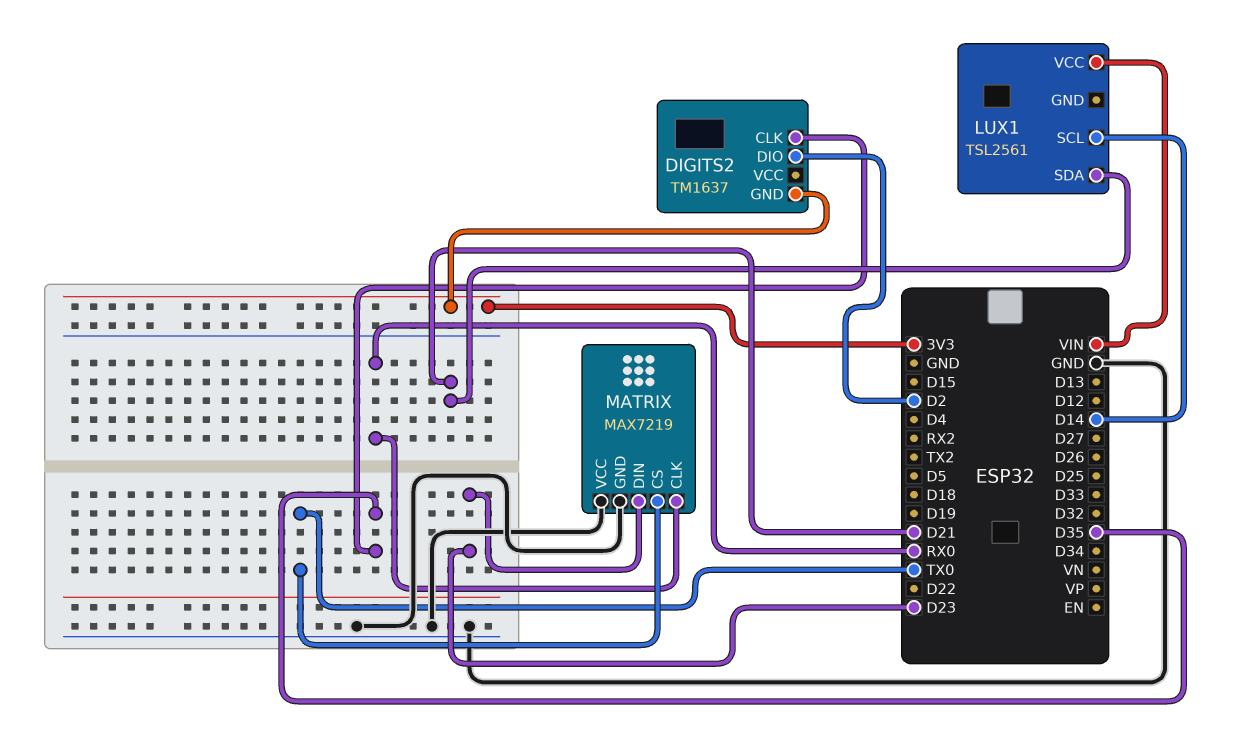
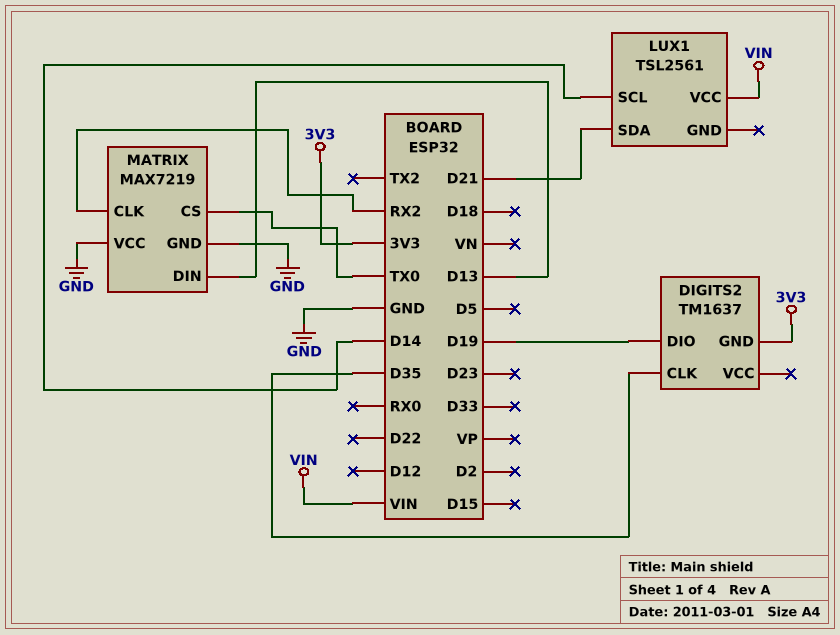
DIGITS2 pin DIO: D2 -> D19
MATRIX pin CLK: RX0 -> RX2
MATRIX pin DIN: D23 -> D13

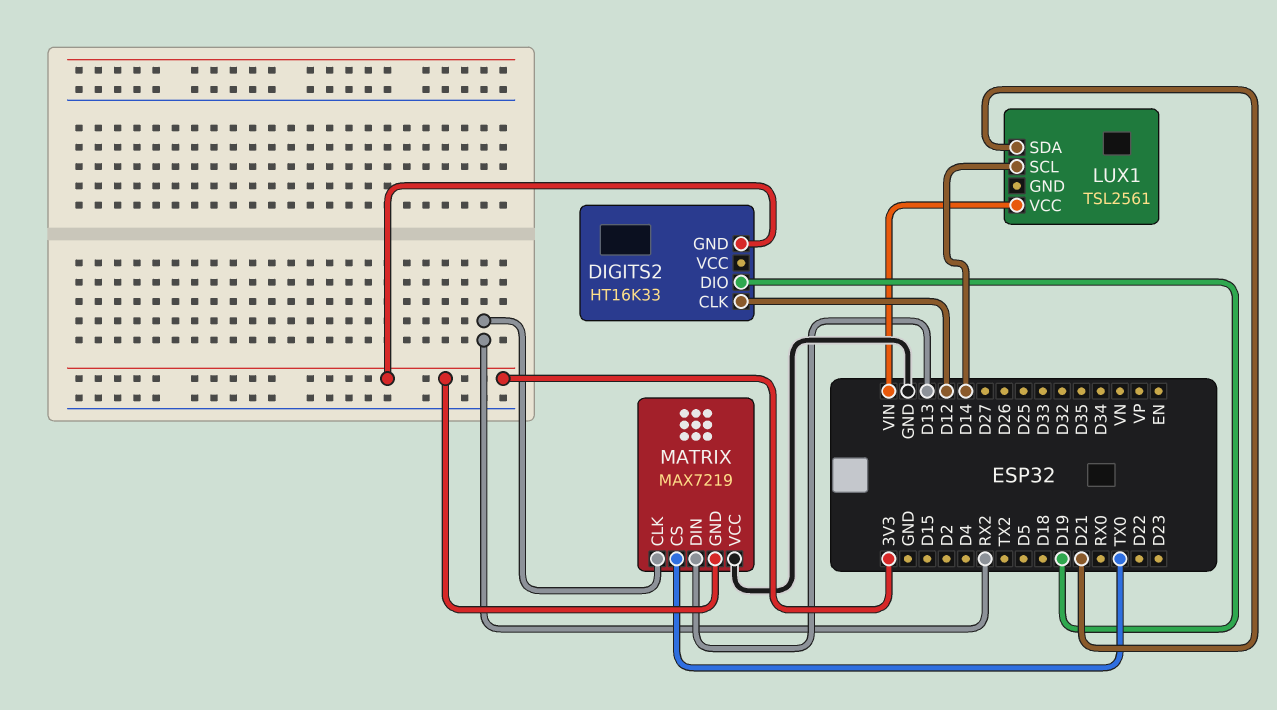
DIGITS2: TM1637 -> HT16K33
DIGITS2 pin CLK: D35 -> D12
MATRIX pin GND: GND -> 3V3

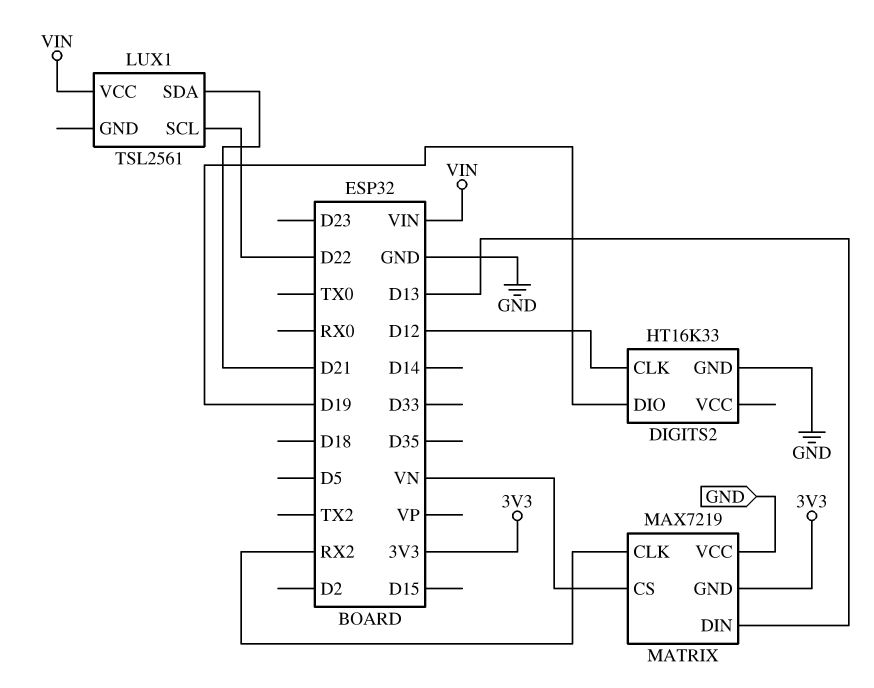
DIGITS2 pin GND: 3V3 -> GND
LUX1 pin SCL: D14 -> D22
MATRIX pin CS: TX0 -> VN

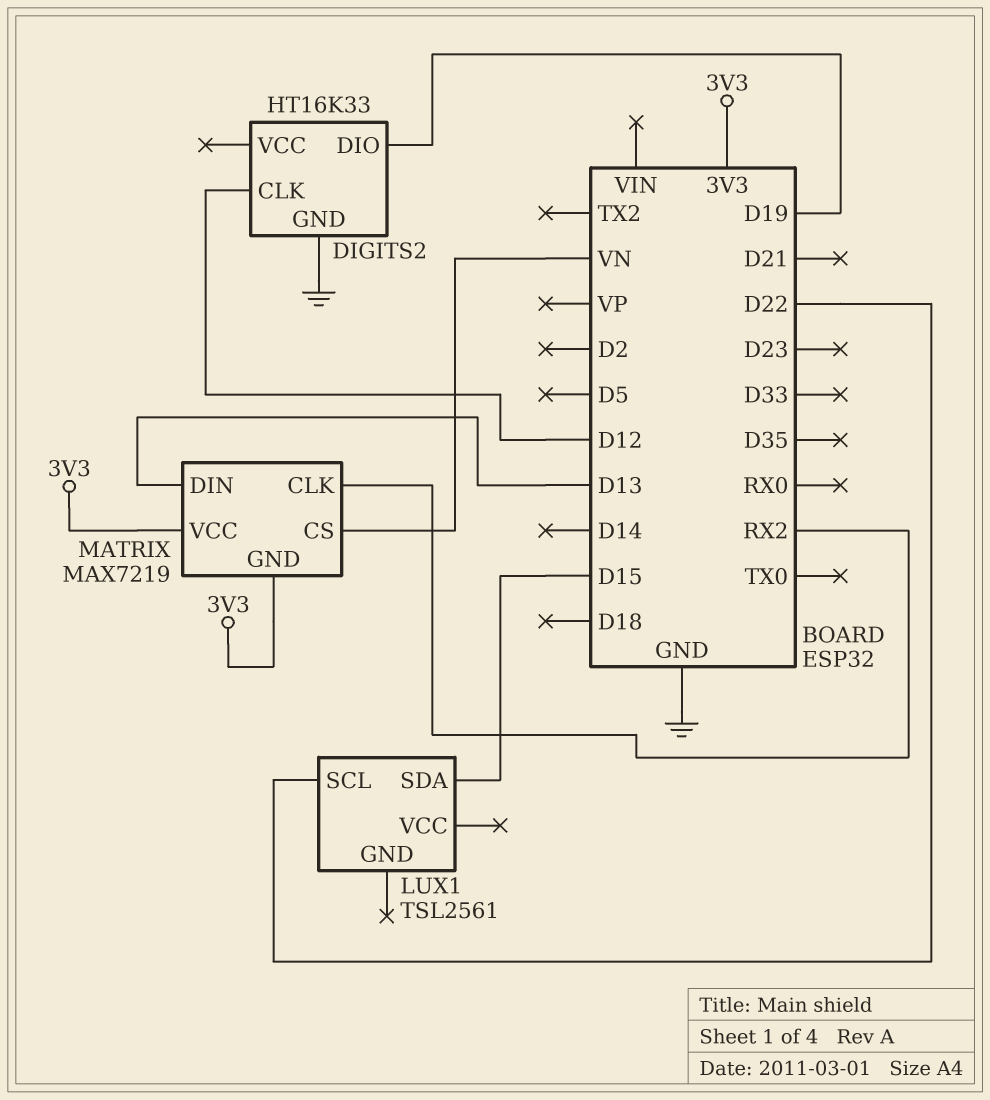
LUX1 pin SDA: D21 -> D15
LUX1 pin VCC: VIN -> none
MATRIX pin VCC: GND -> 3V3

